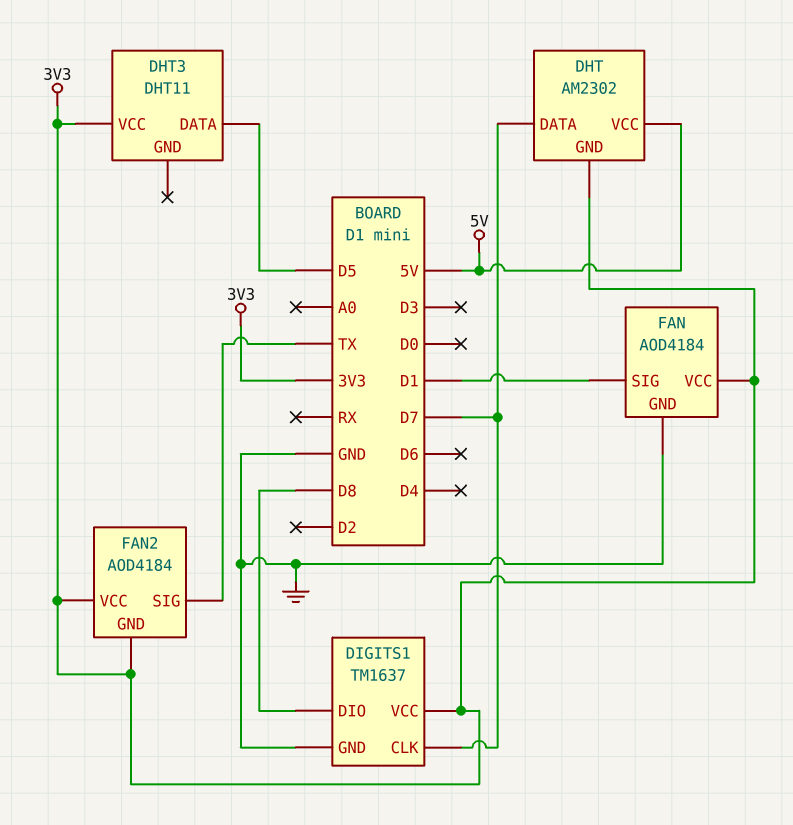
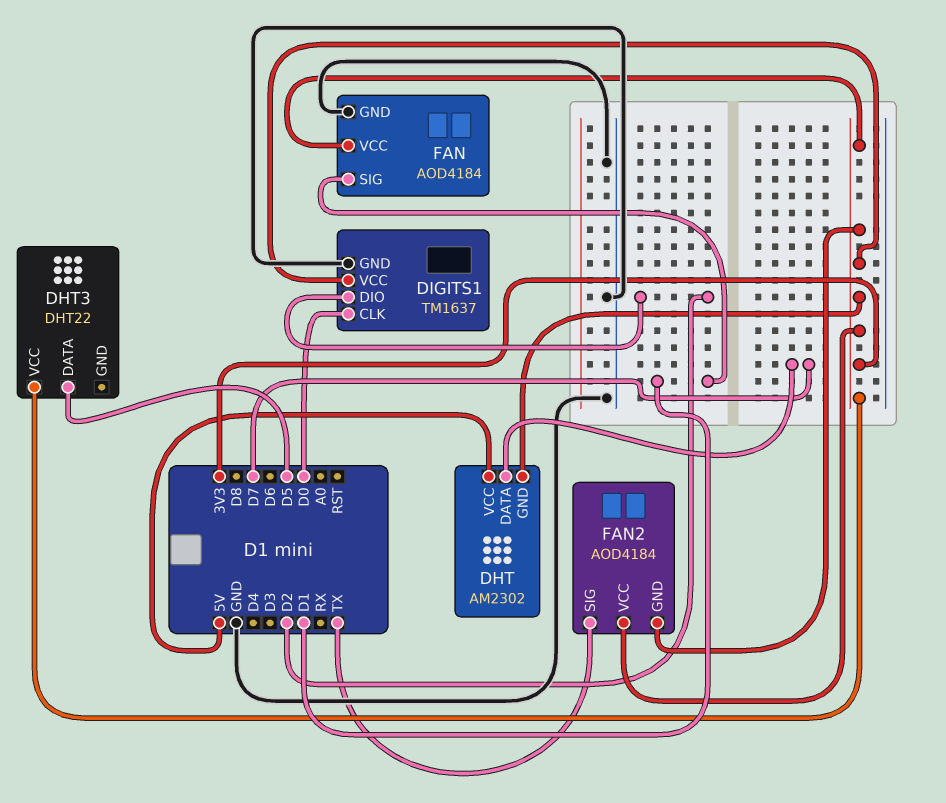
DHT3: DHT11 -> DHT22
DIGITS1 pin CLK: D7 -> D0
DIGITS1 pin DIO: D8 -> D2

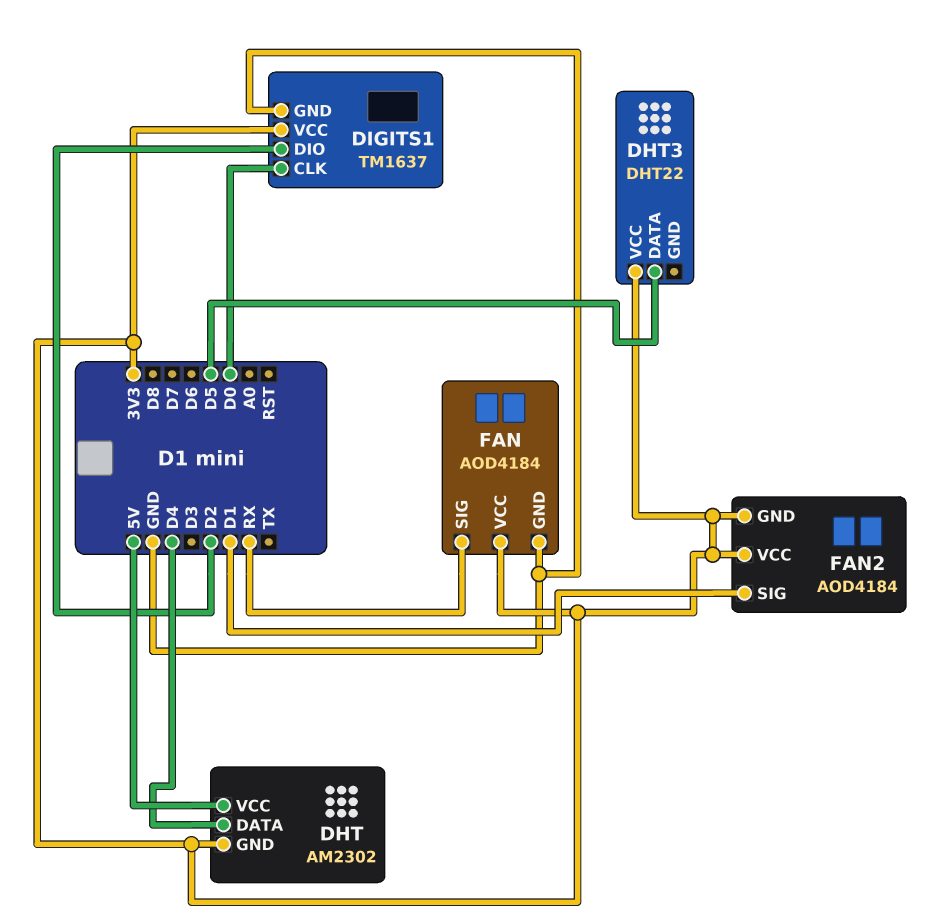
DHT pin DATA: D7 -> D4
FAN pin SIG: D1 -> RX
FAN2 pin SIG: TX -> D1

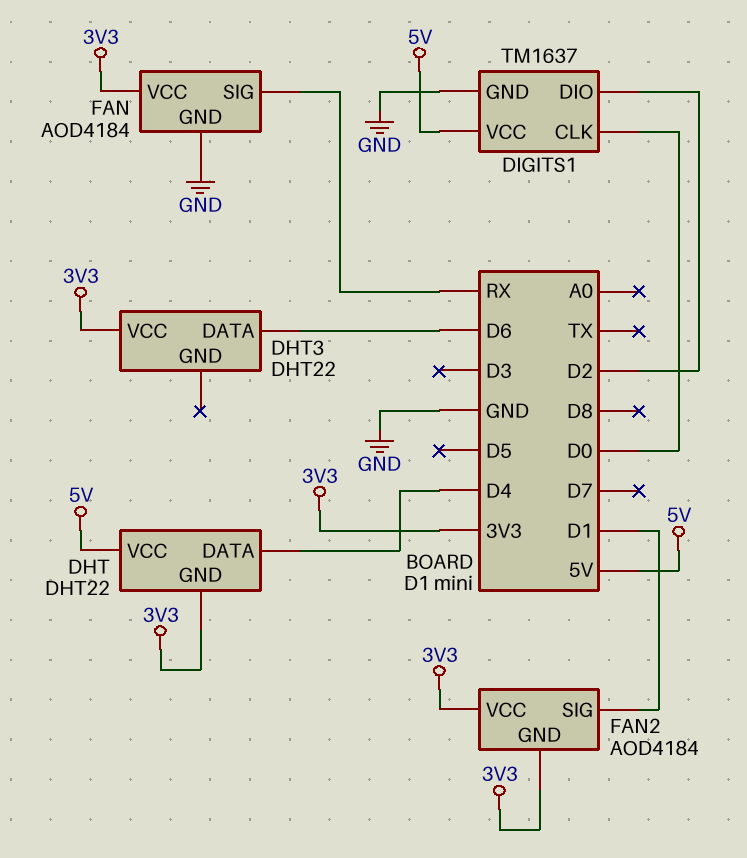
DHT: AM2302 -> DHT22
DHT3 pin DATA: D5 -> D6
DIGITS1 pin VCC: 3V3 -> 5V

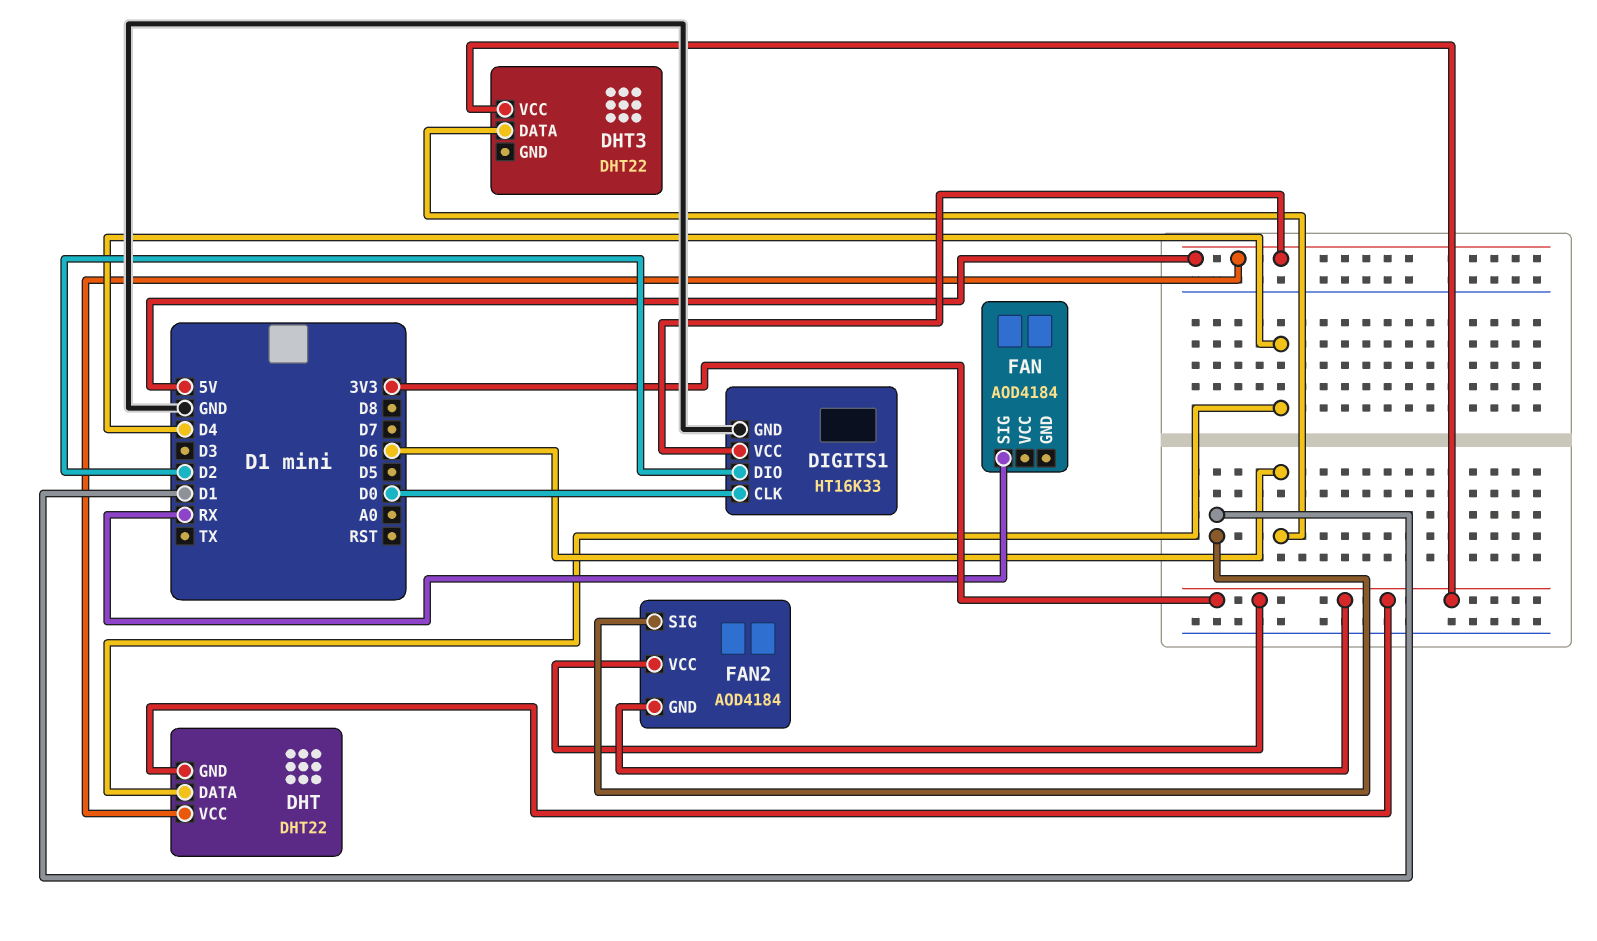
DIGITS1: TM1637 -> HT16K33
FAN pin GND: GND -> none
FAN pin VCC: 3V3 -> none

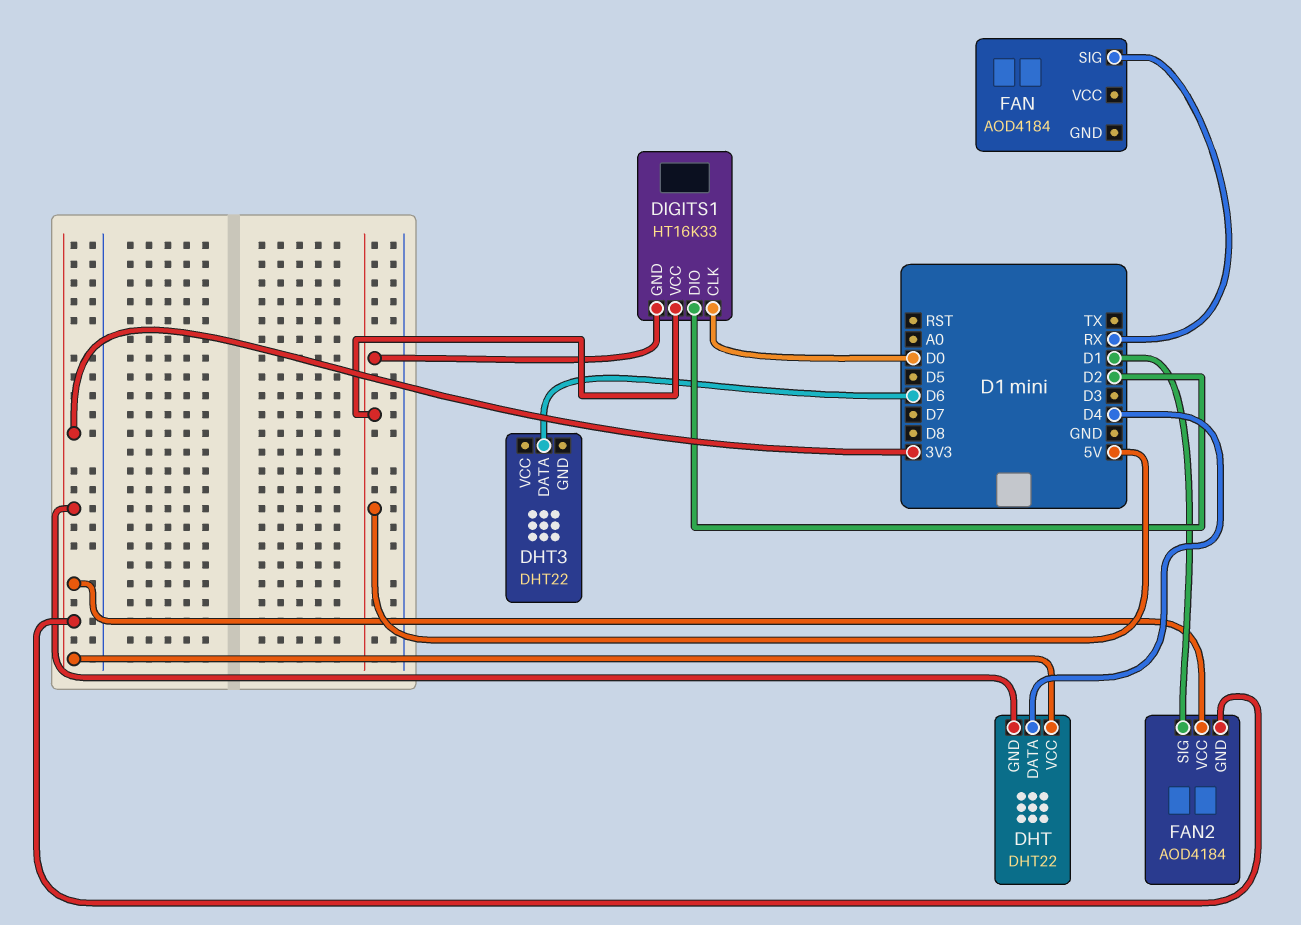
DHT pin VCC: 5V -> 3V3
DHT3 pin VCC: 3V3 -> none
DIGITS1 pin GND: GND -> 5V

